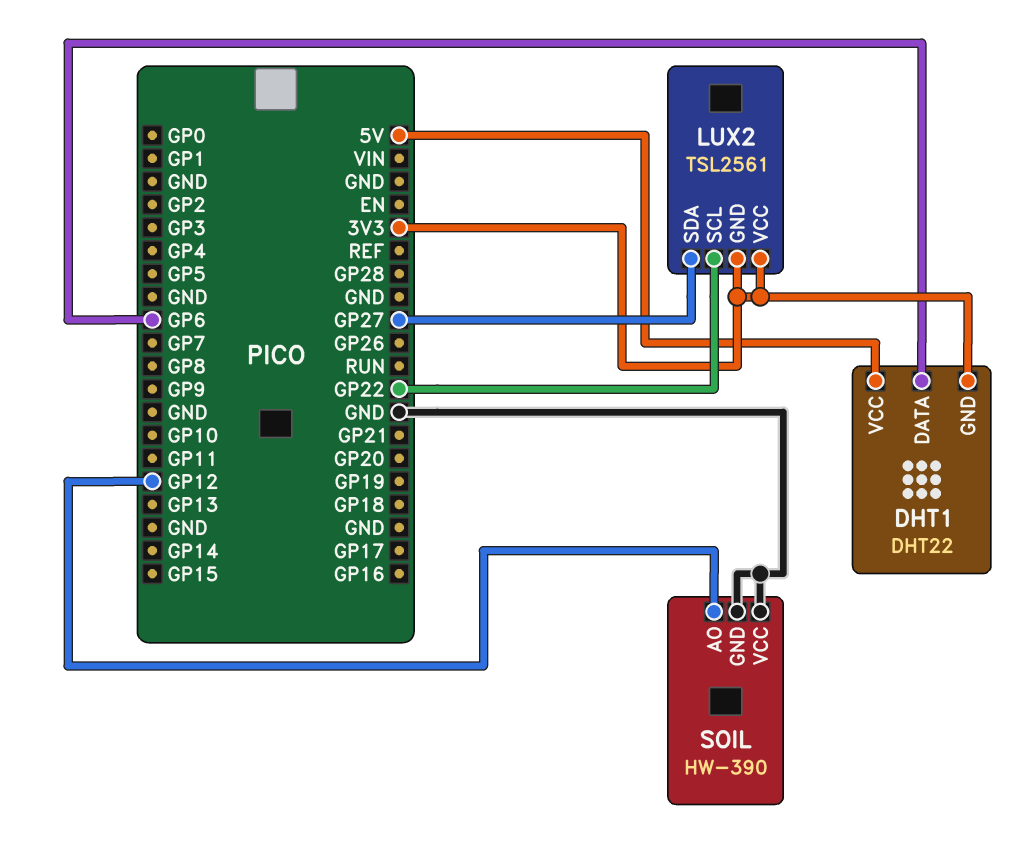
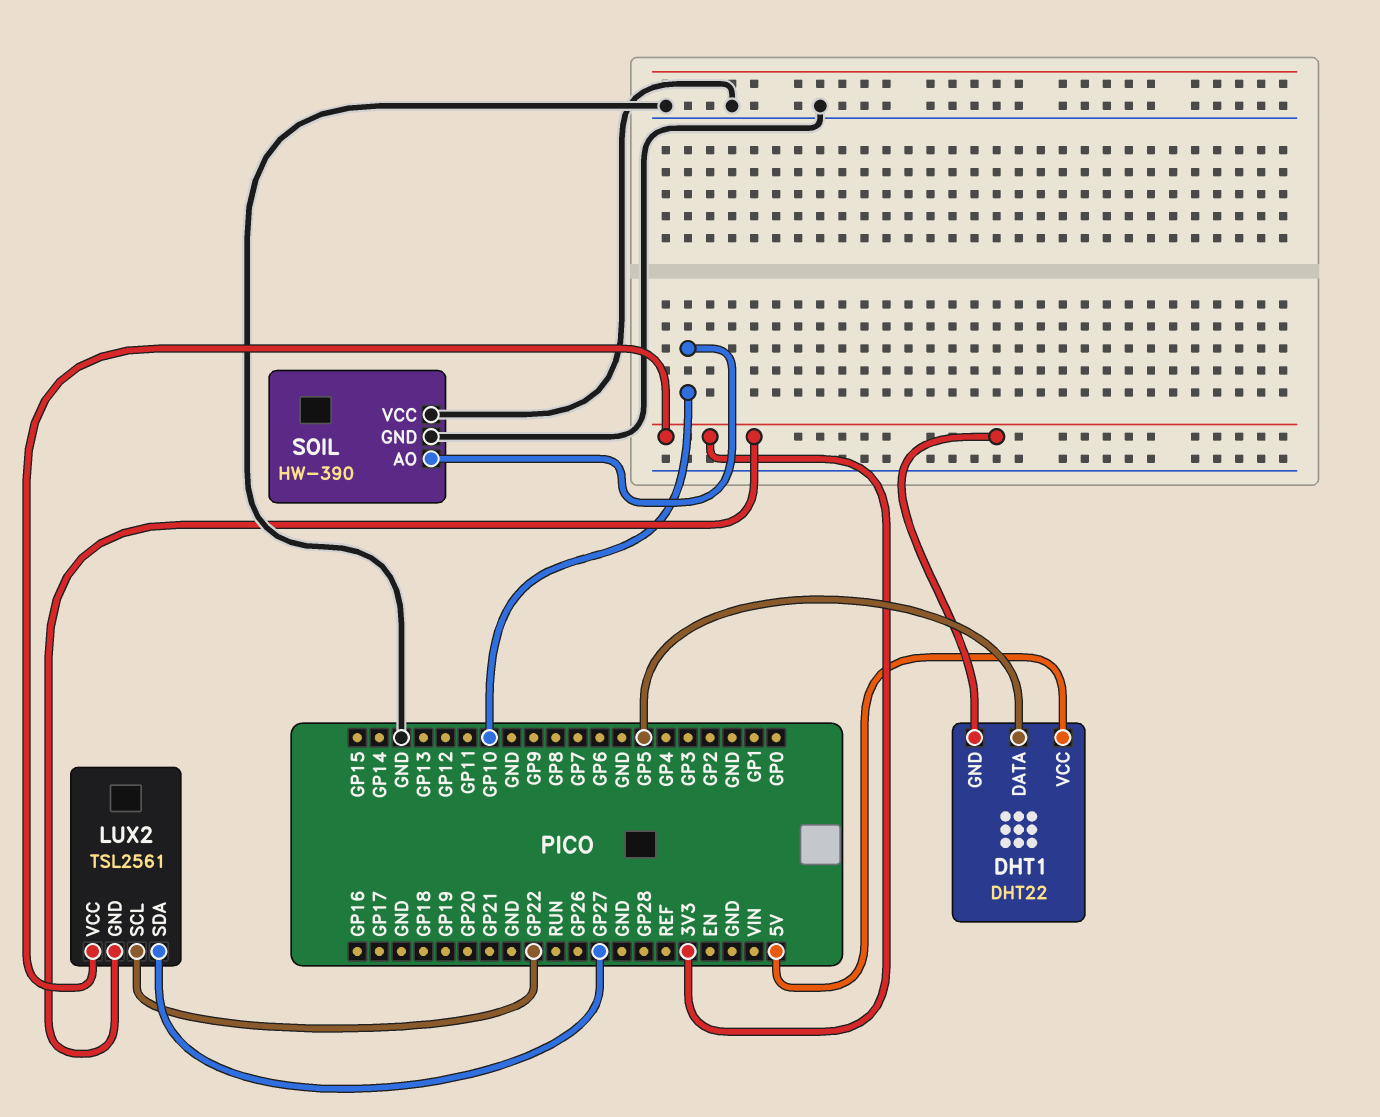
DHT1 pin DATA: GP6 -> GP5
SOIL pin AO: GP12 -> GP10

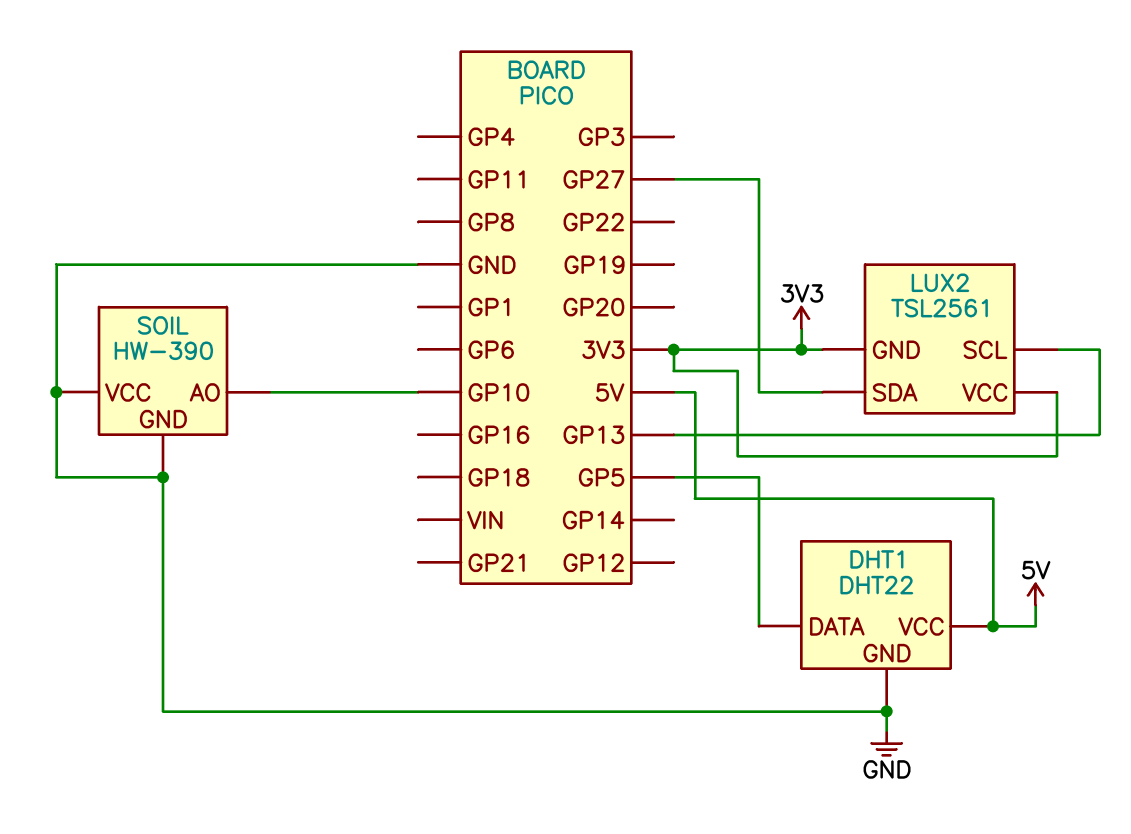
DHT1 pin GND: 3V3 -> GND
LUX2 pin SCL: GP22 -> GP13

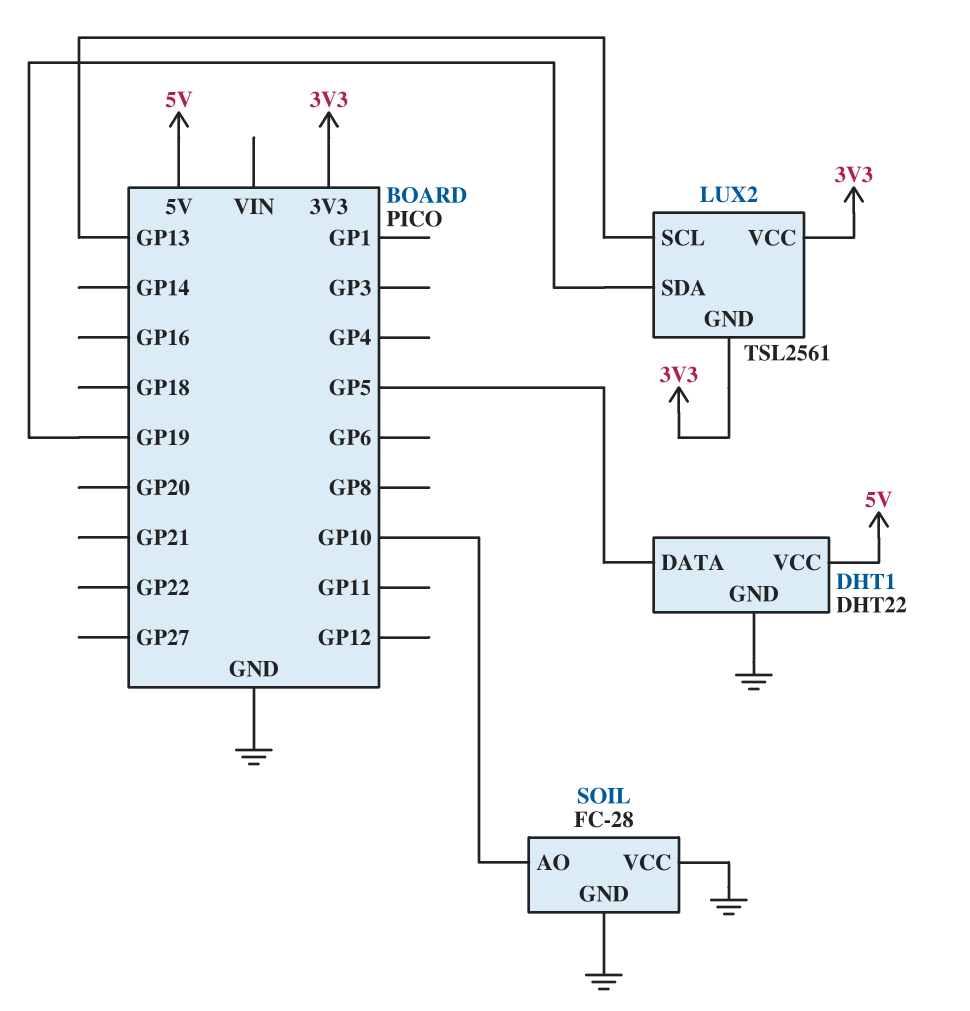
LUX2 pin SDA: GP27 -> GP19
SOIL: HW-390 -> FC-28

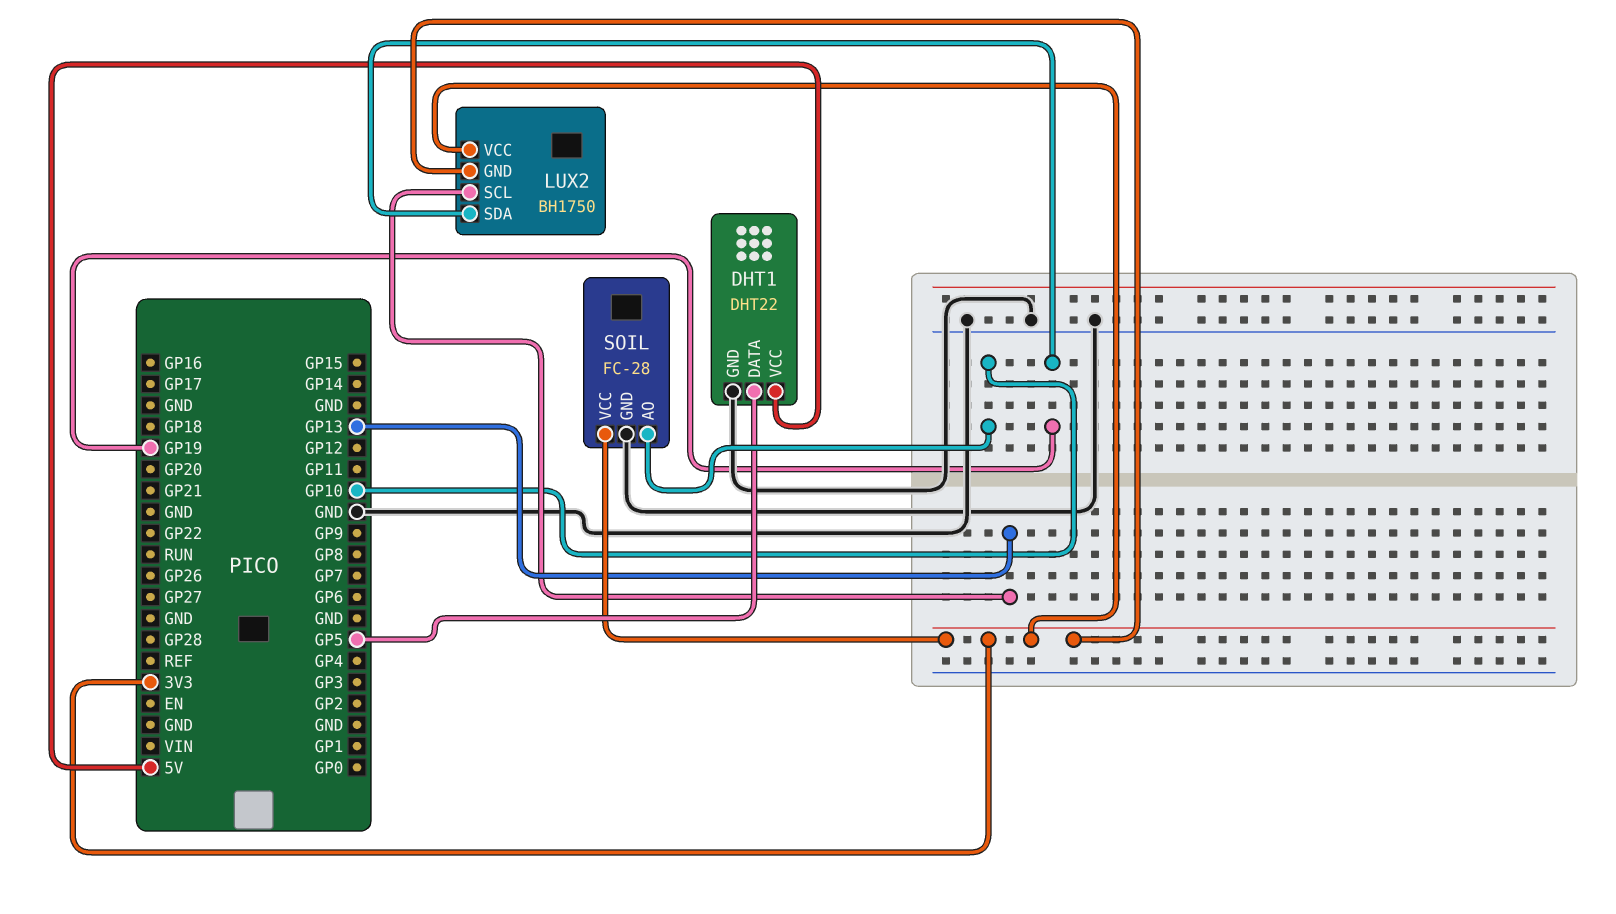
LUX2: TSL2561 -> BH1750
SOIL pin VCC: GND -> 3V3

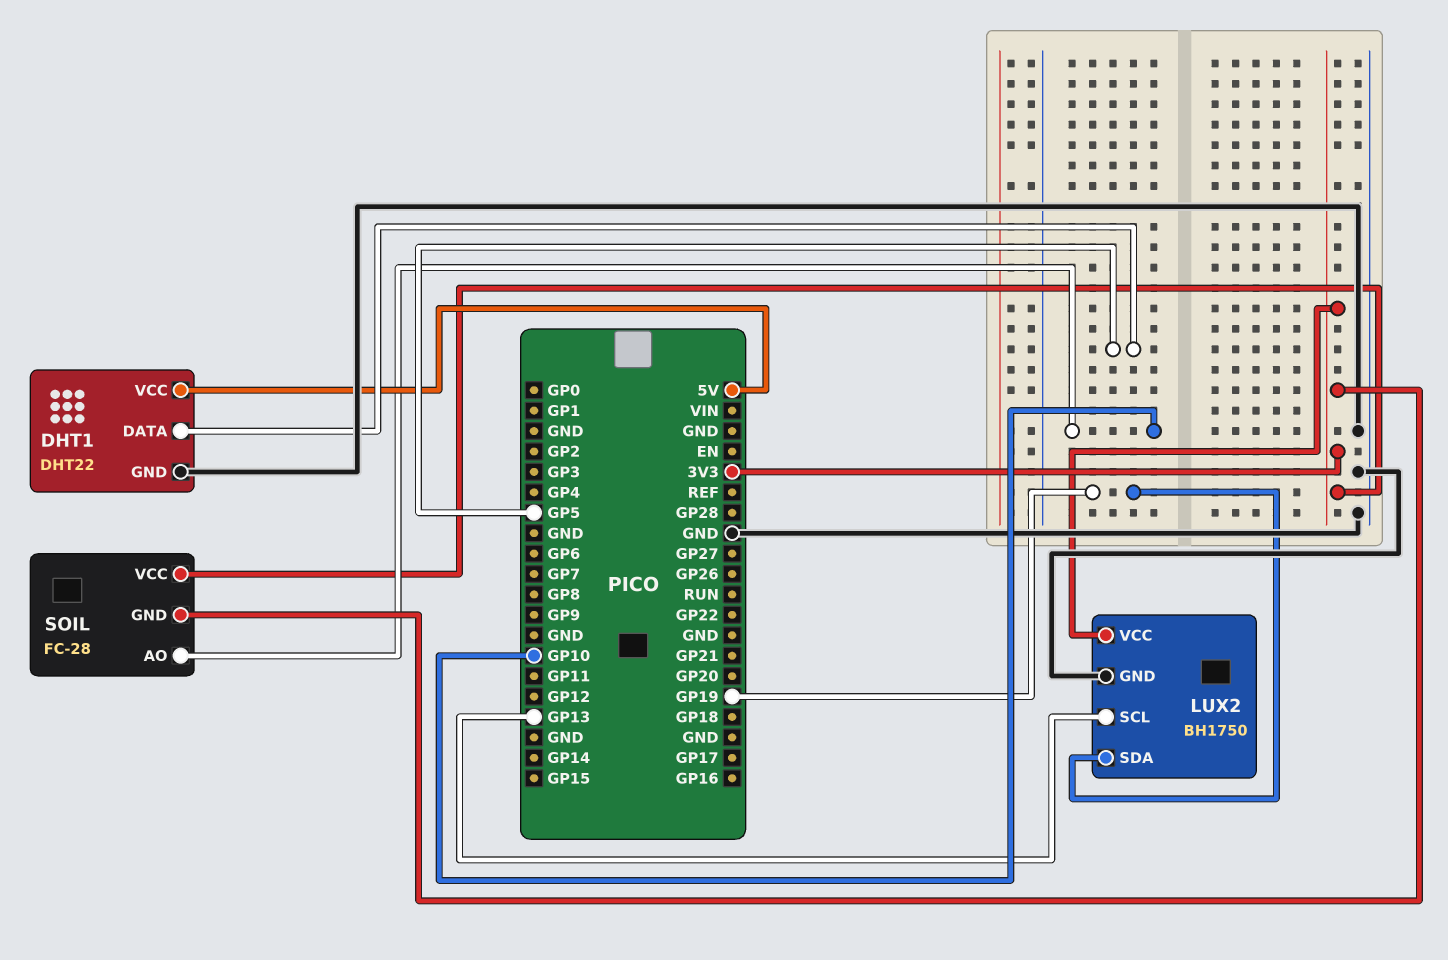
LUX2 pin GND: 3V3 -> GND
SOIL pin GND: GND -> 3V3

